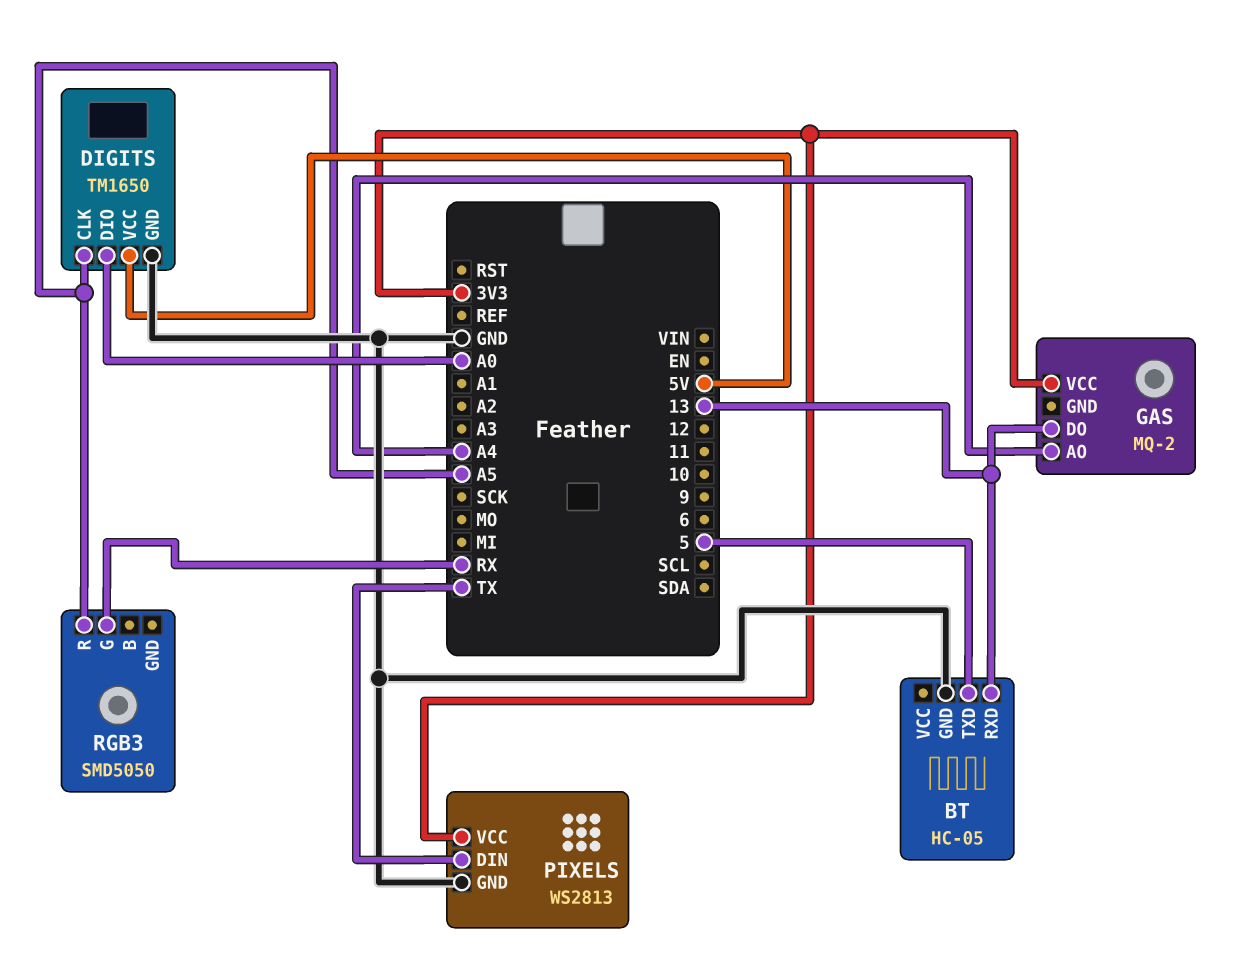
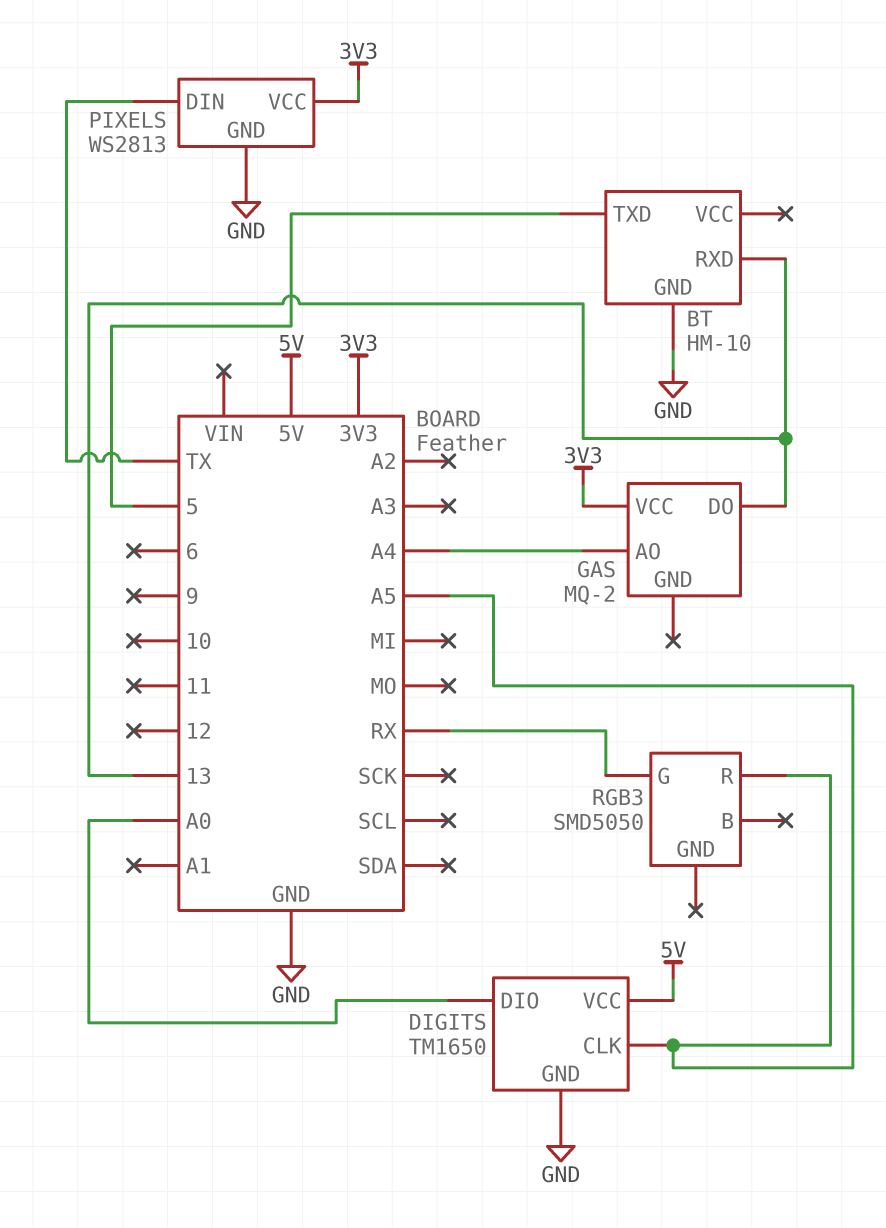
BT: HC-05 -> HM-10

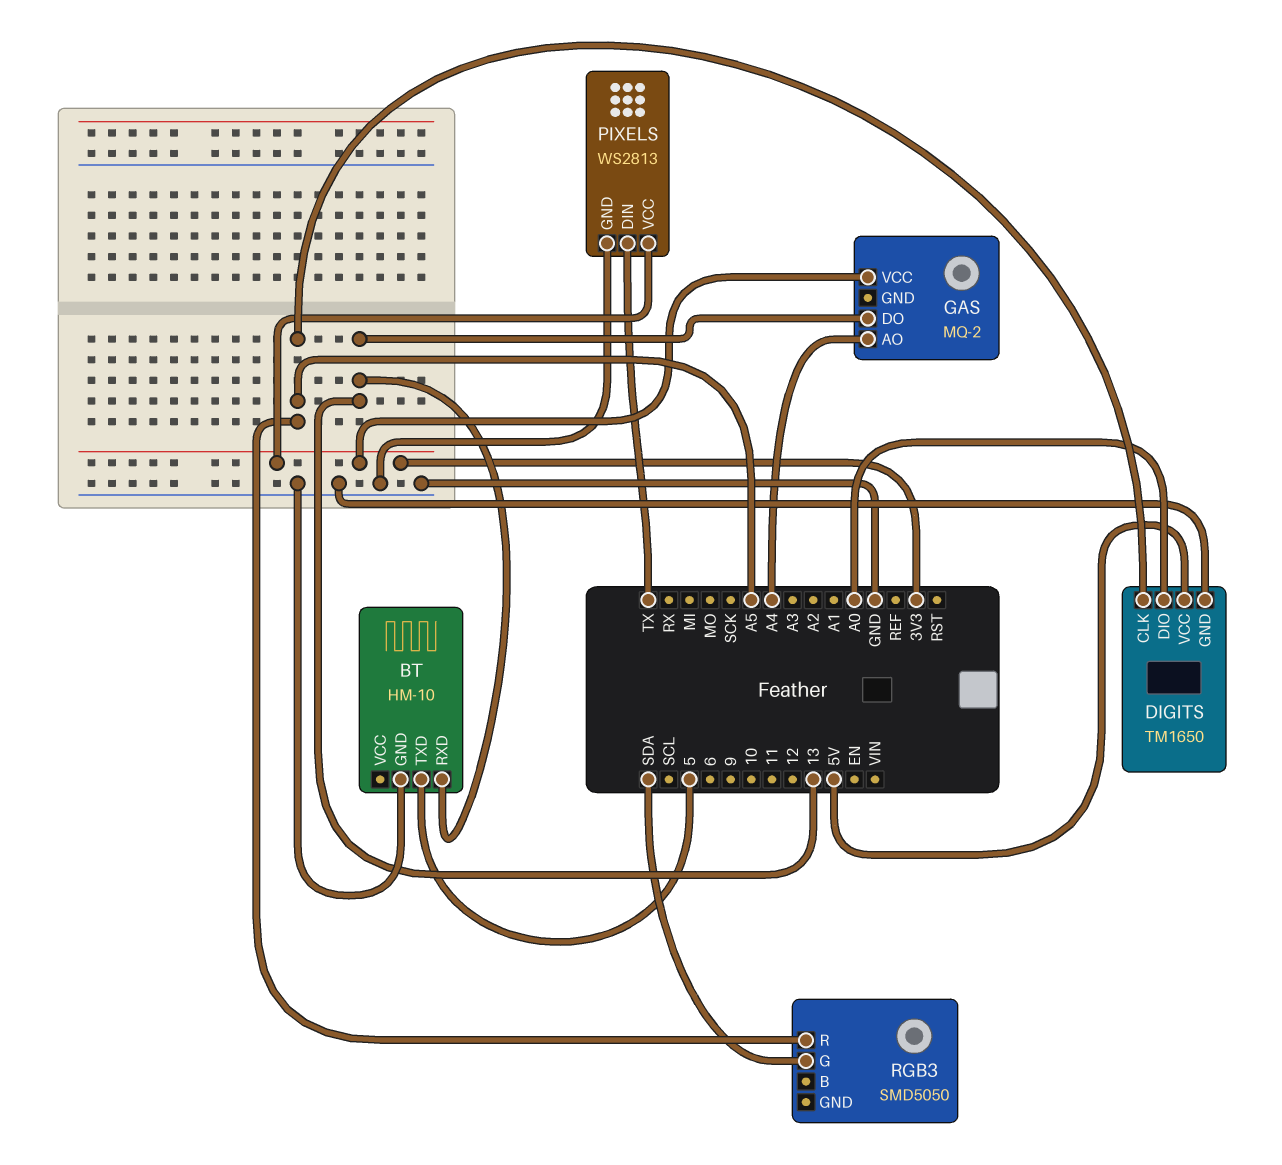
RGB3 pin G: RX -> SDA

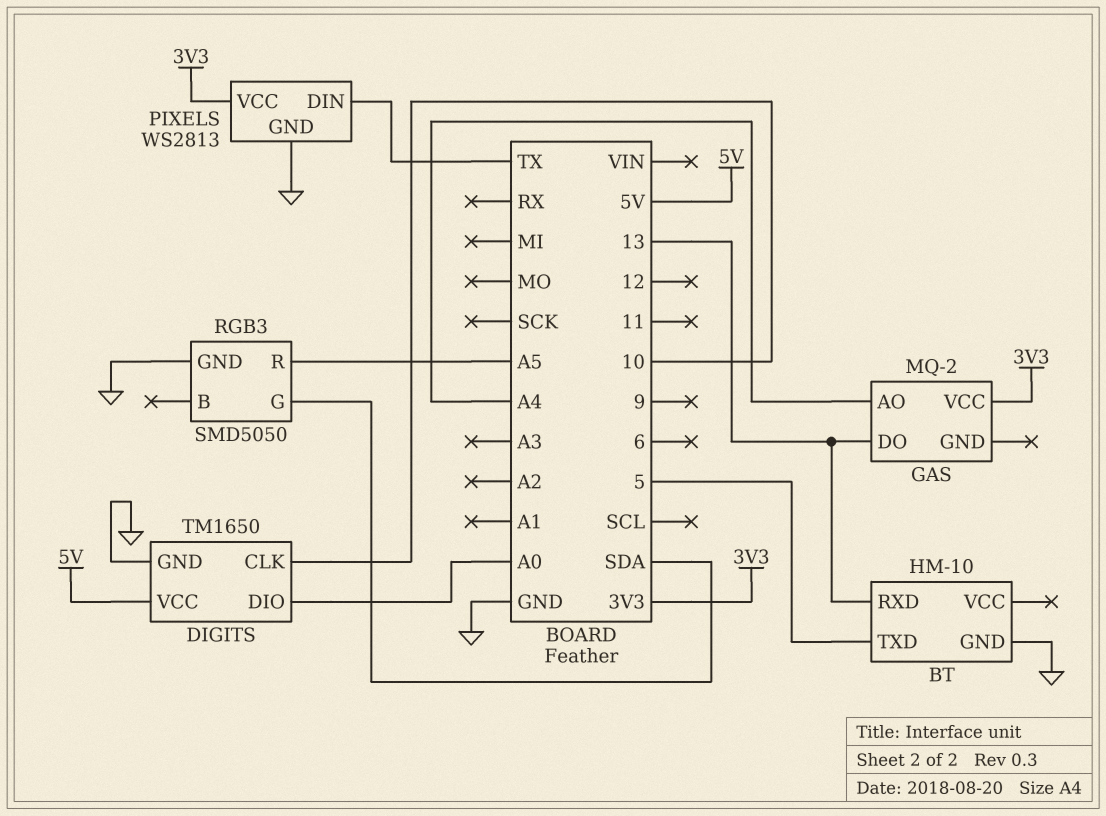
DIGITS pin CLK: A5 -> 10
RGB3 pin GND: none -> GND

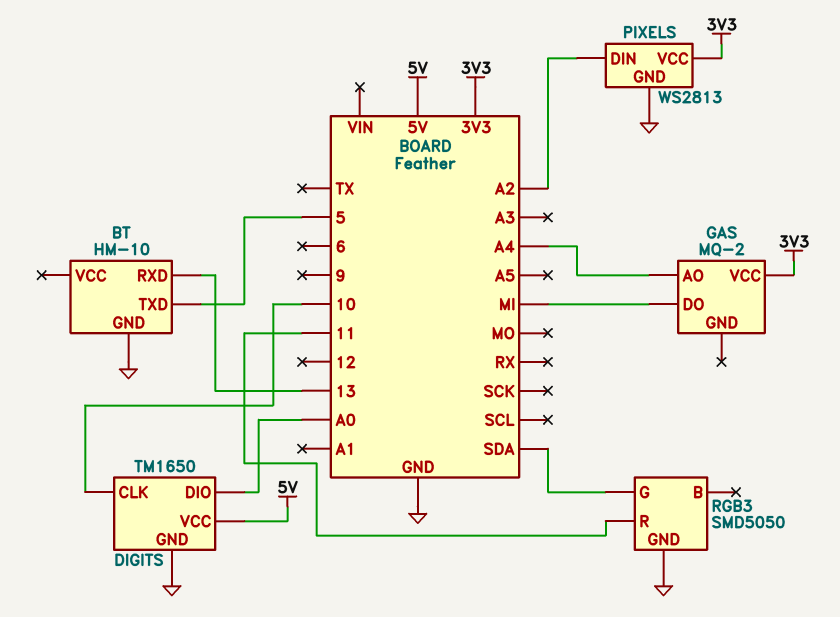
GAS pin DO: 13 -> MI
PIXELS pin DIN: TX -> A2
RGB3 pin R: A5 -> 11

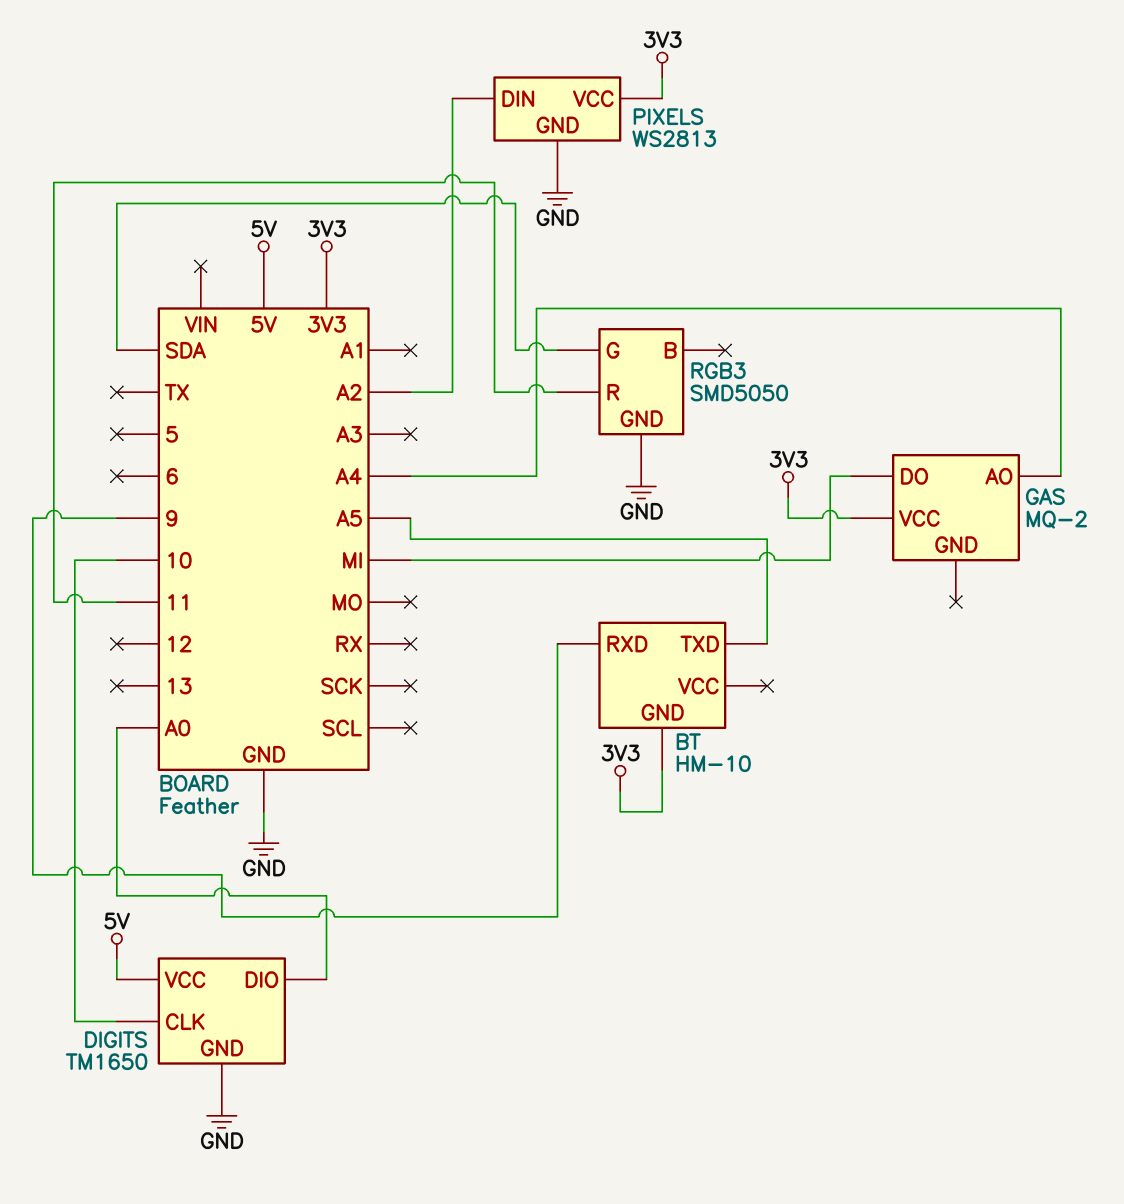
BT pin GND: GND -> 3V3
BT pin RXD: 13 -> 9
BT pin TXD: 5 -> A5

